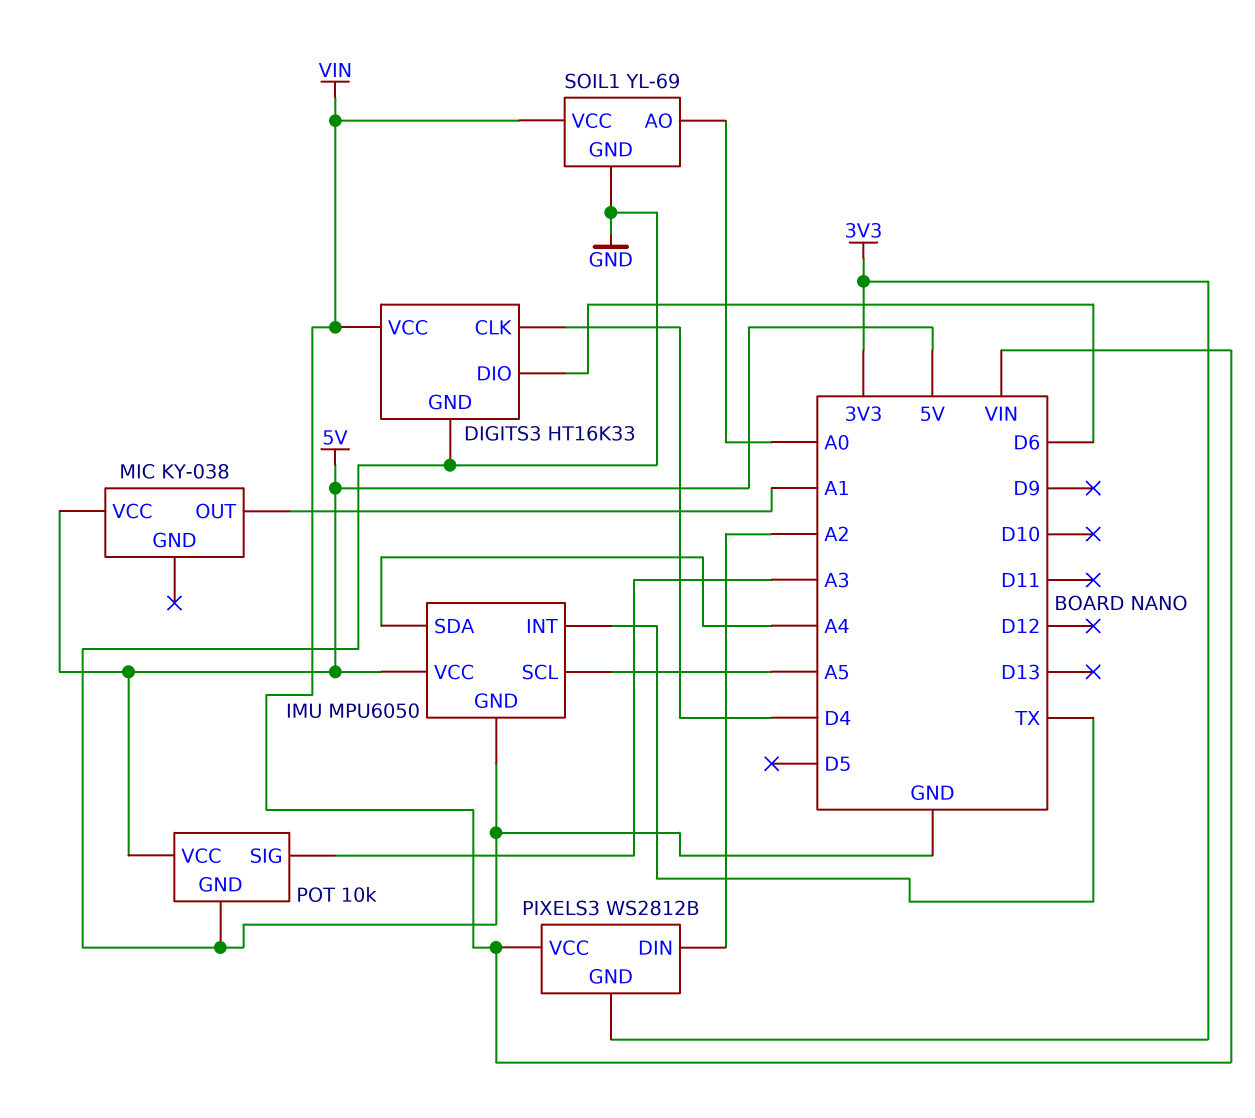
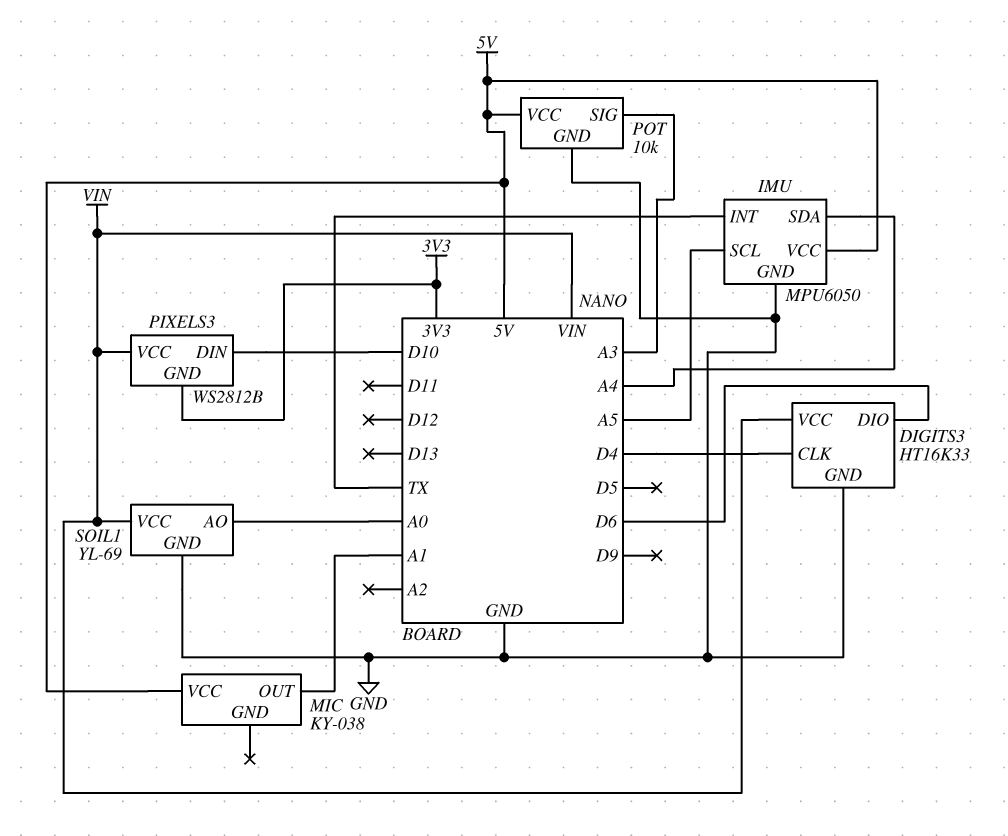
PIXELS3 pin DIN: A2 -> D10

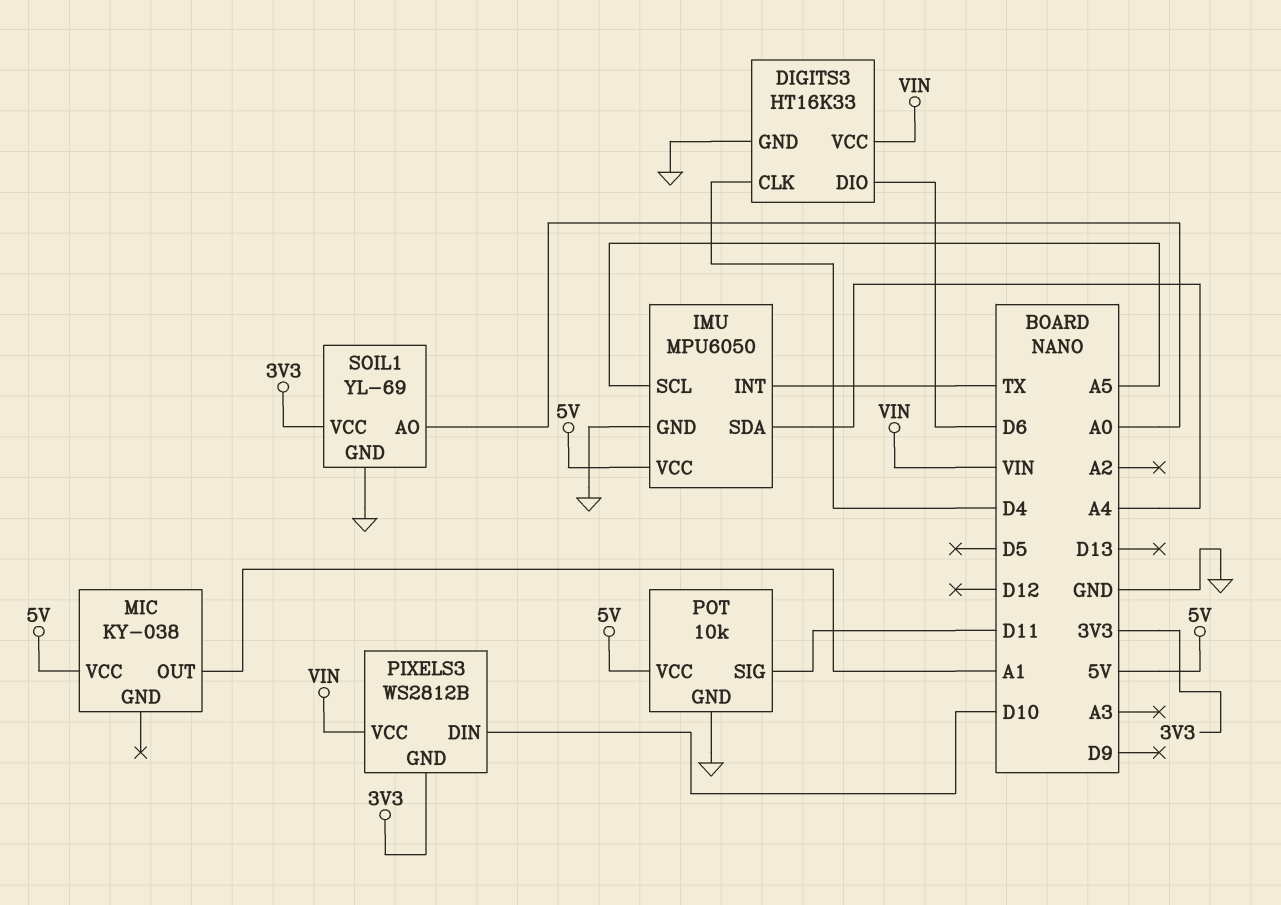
POT pin SIG: A3 -> D11
SOIL1 pin VCC: VIN -> 3V3

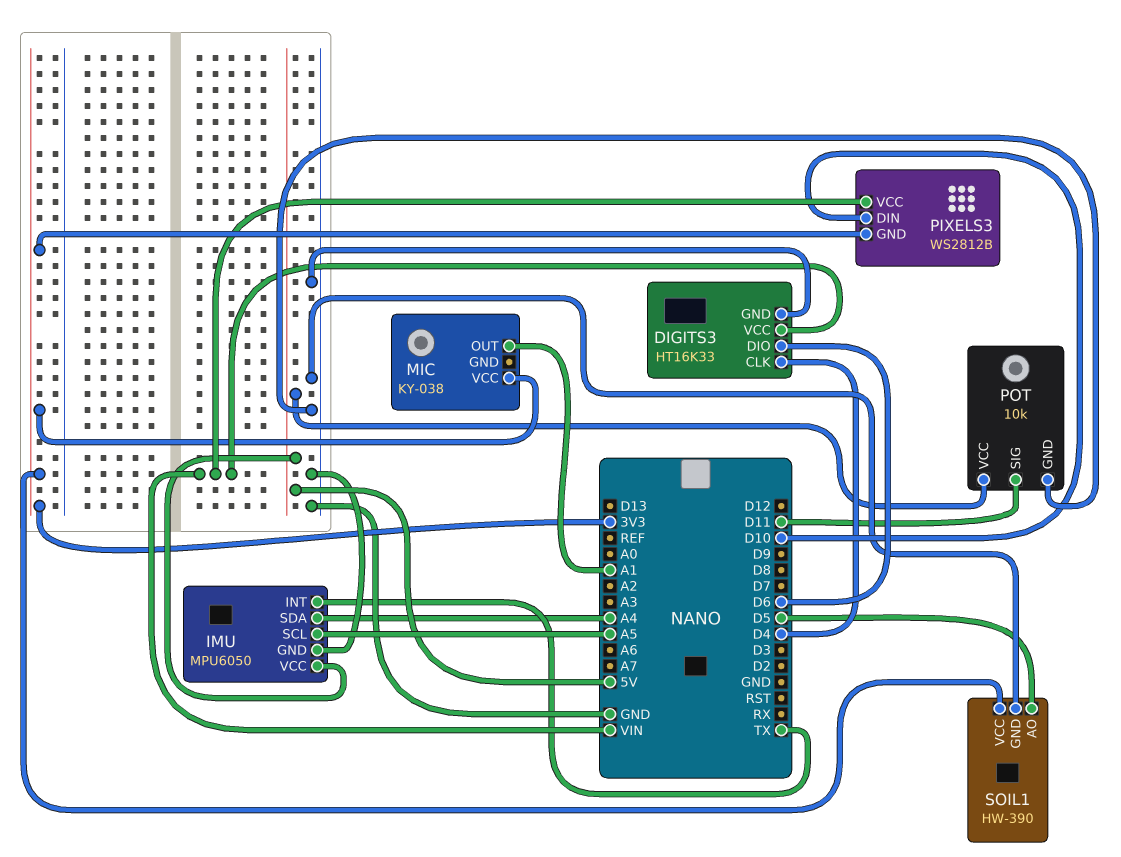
MIC pin VCC: 5V -> 3V3
SOIL1: YL-69 -> HW-390
SOIL1 pin AO: A0 -> D5

